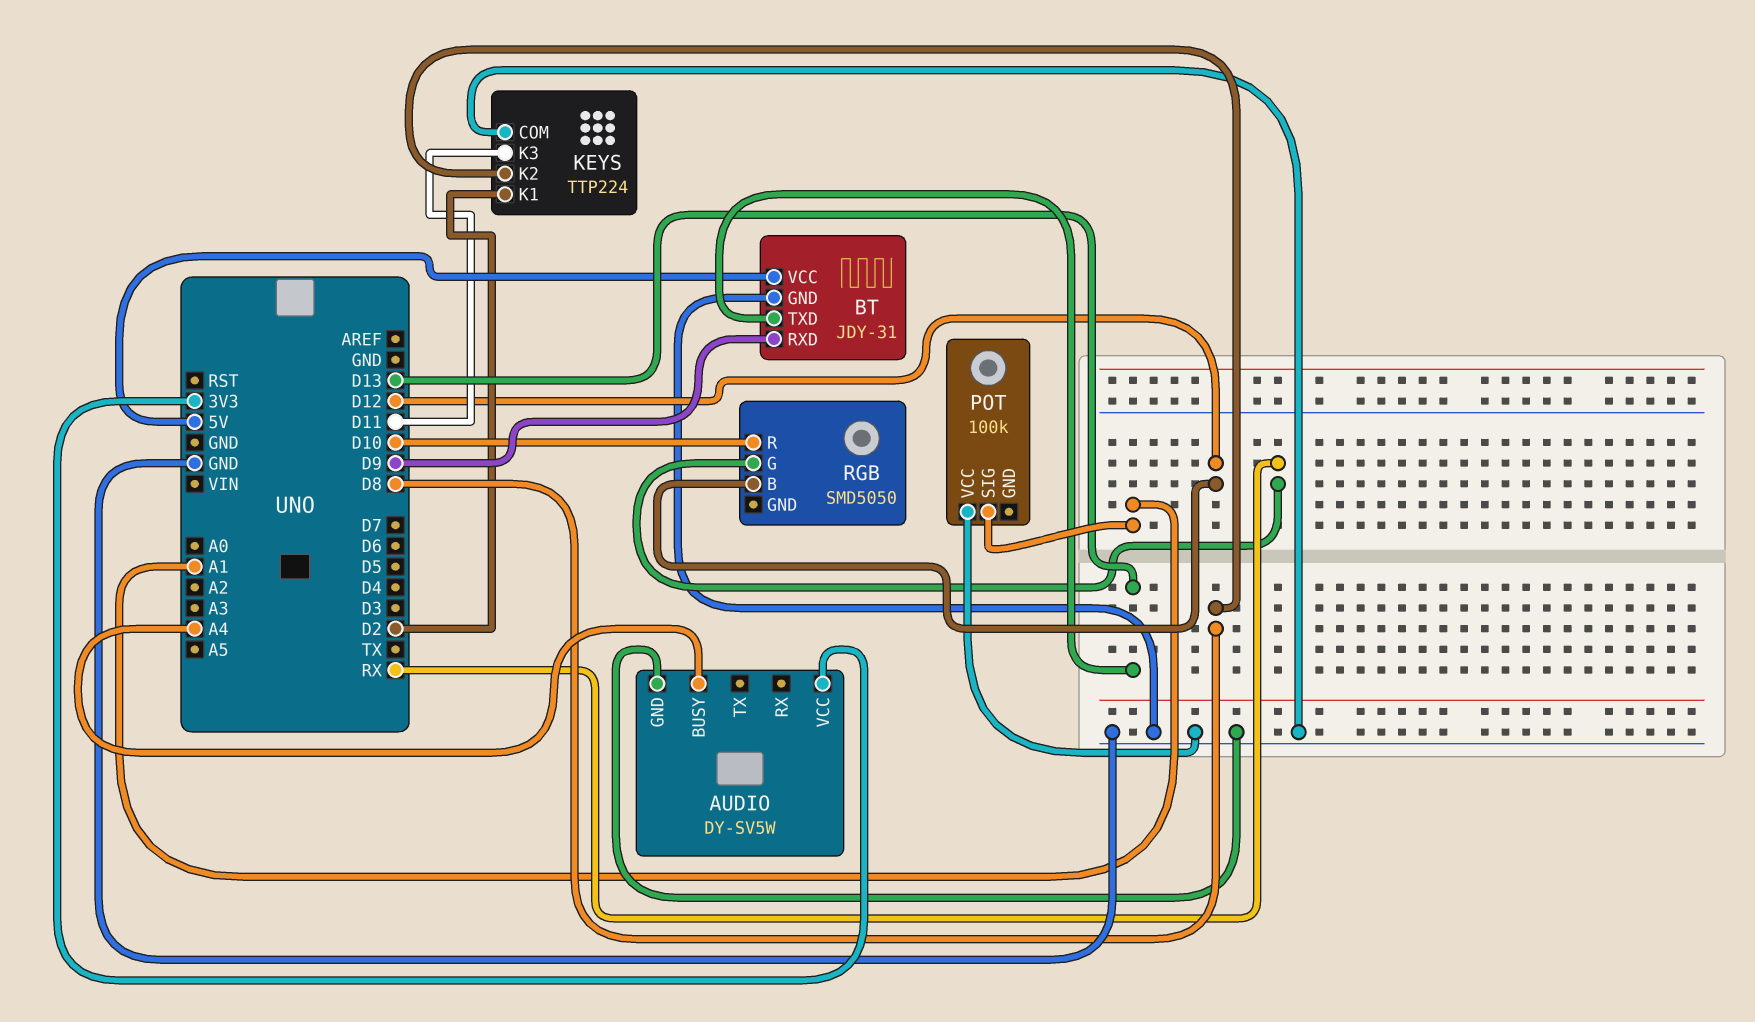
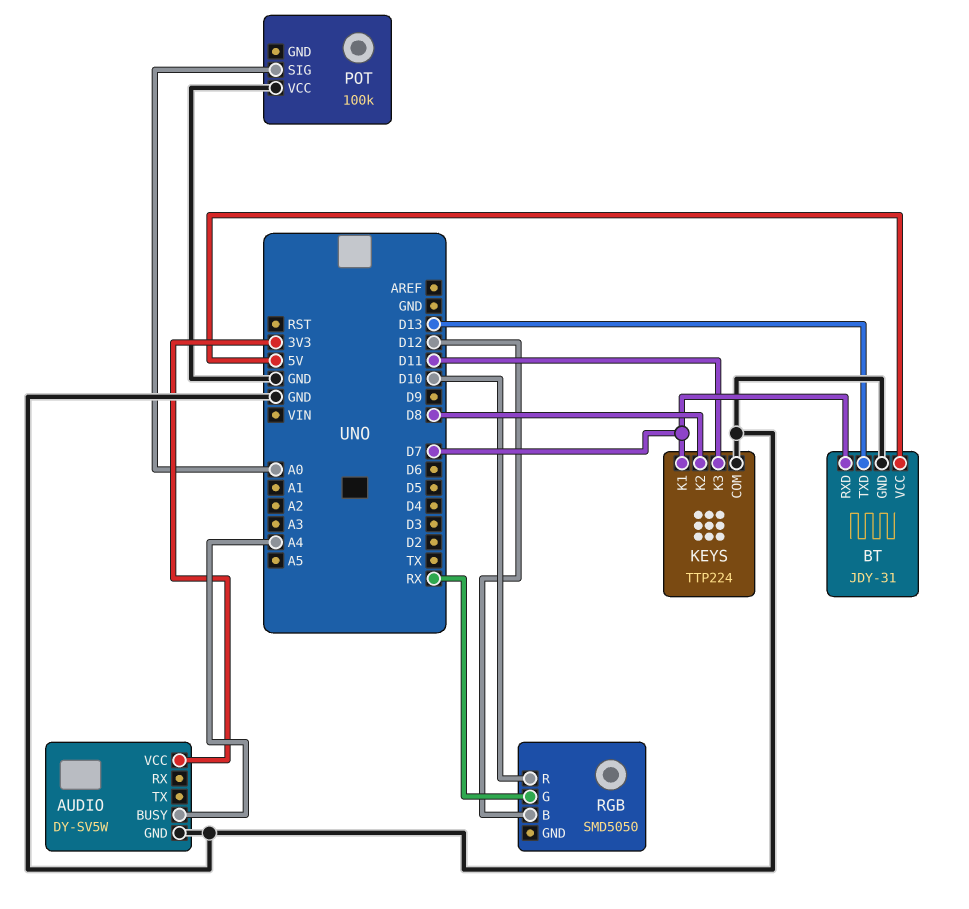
BT pin RXD: D9 -> D7
KEYS pin K1: D2 -> D7
POT pin SIG: A1 -> A0

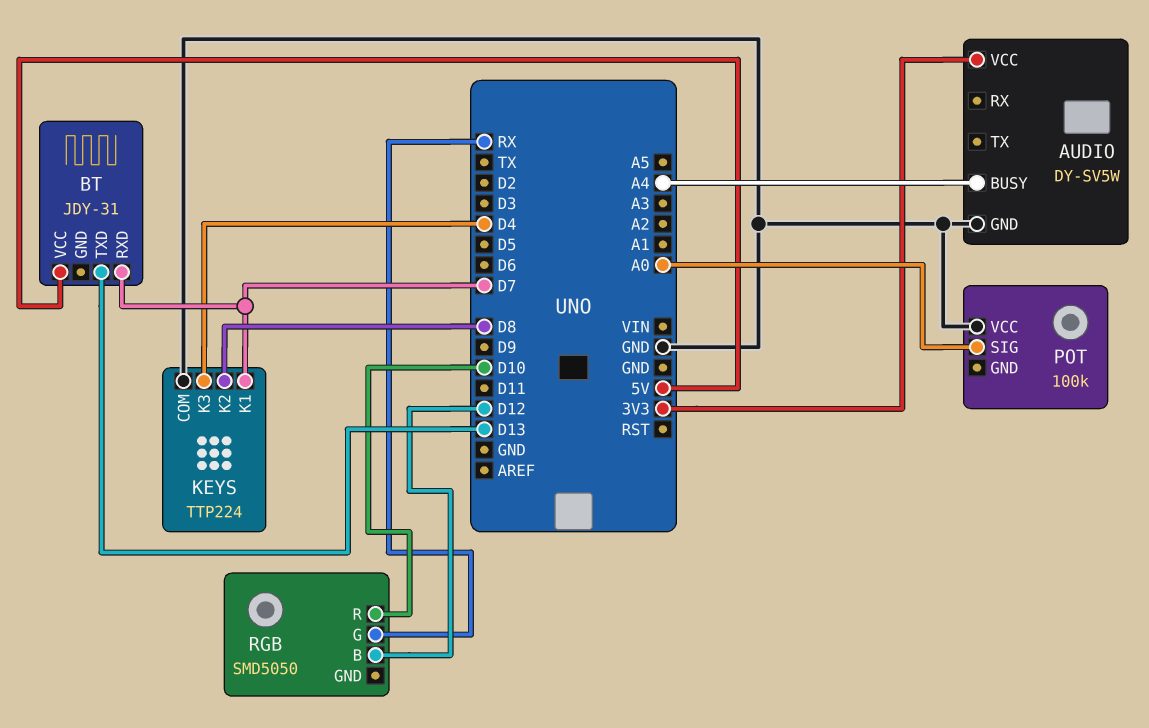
BT pin GND: GND -> none
KEYS pin K3: D11 -> D4

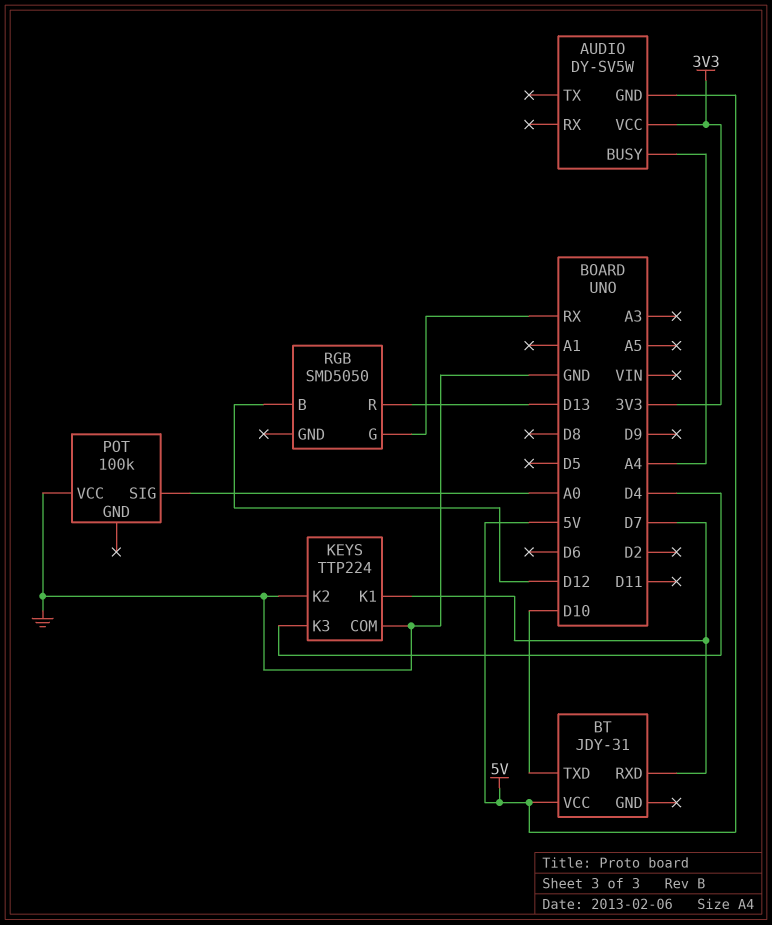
AUDIO pin GND: GND -> 5V
BT pin TXD: D13 -> D10
KEYS pin K2: D8 -> GND
RGB pin R: D10 -> D13

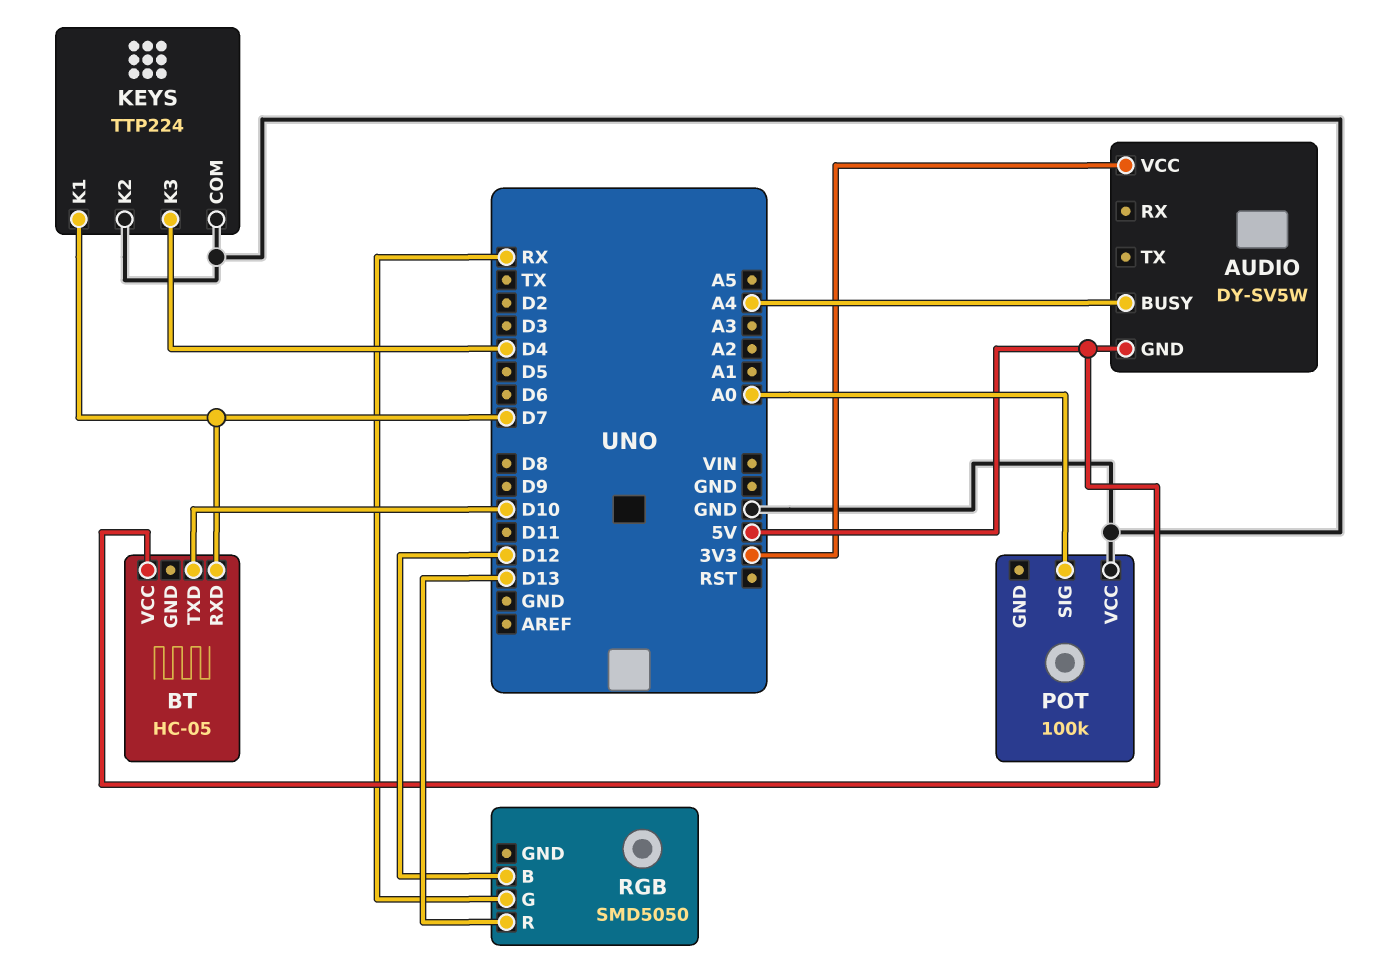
BT: JDY-31 -> HC-05

